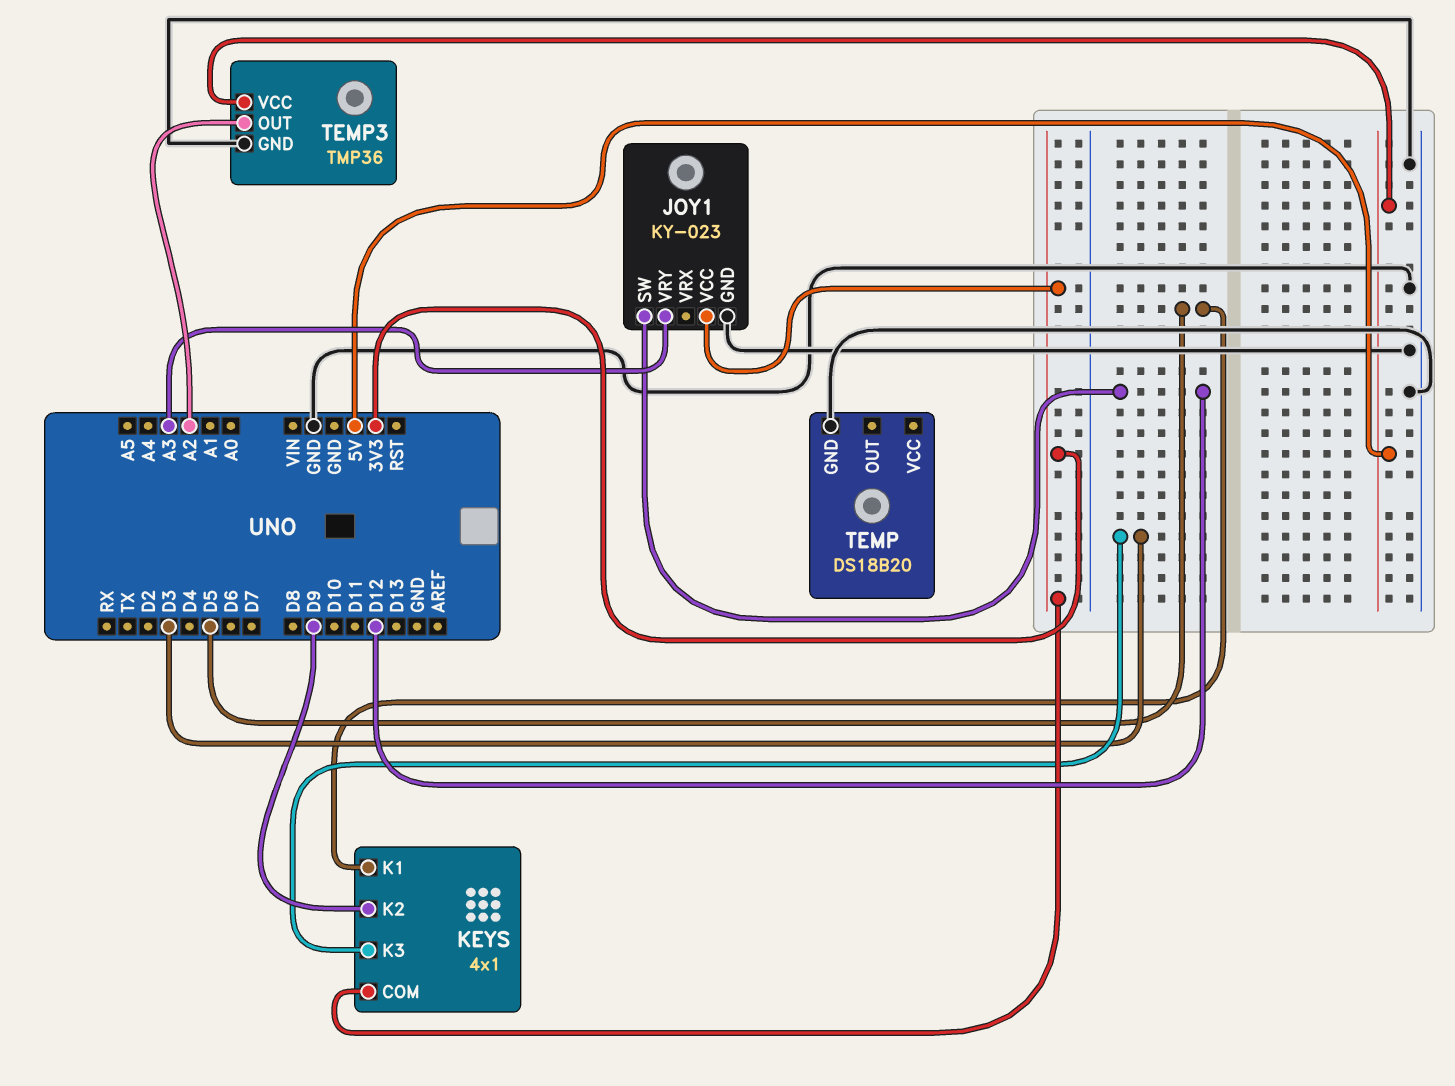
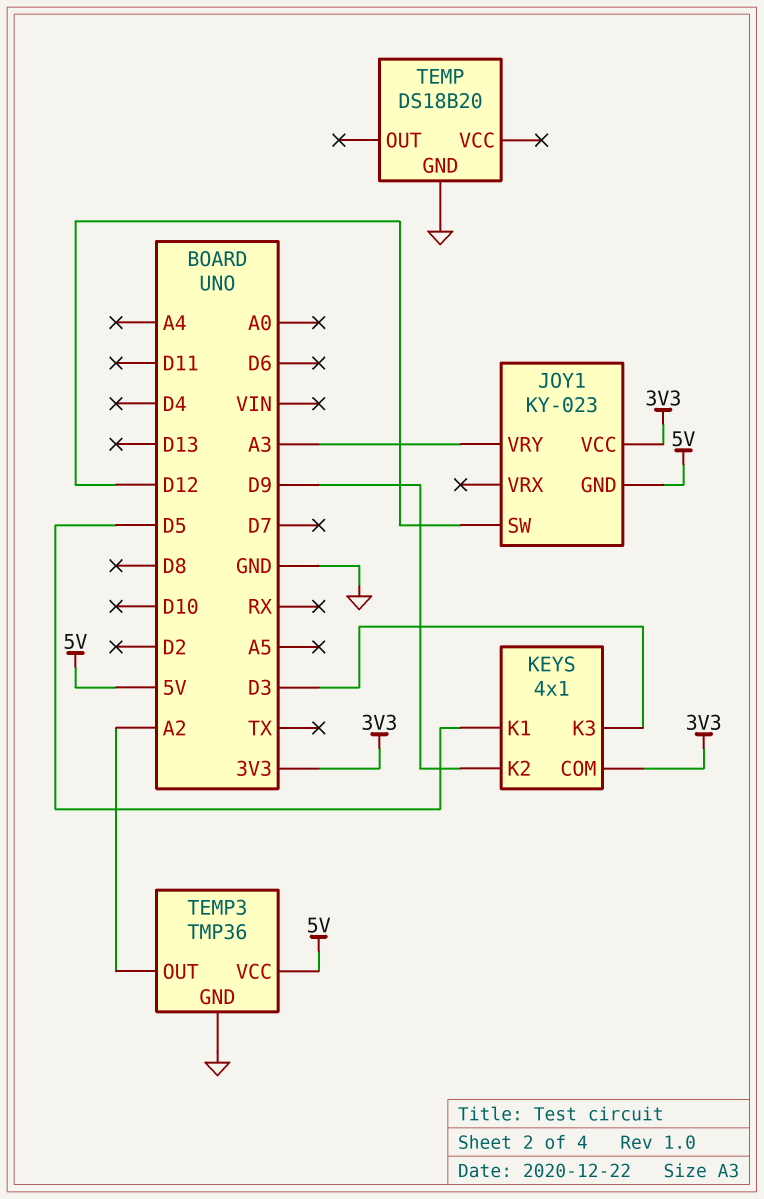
JOY1 pin GND: GND -> 5V

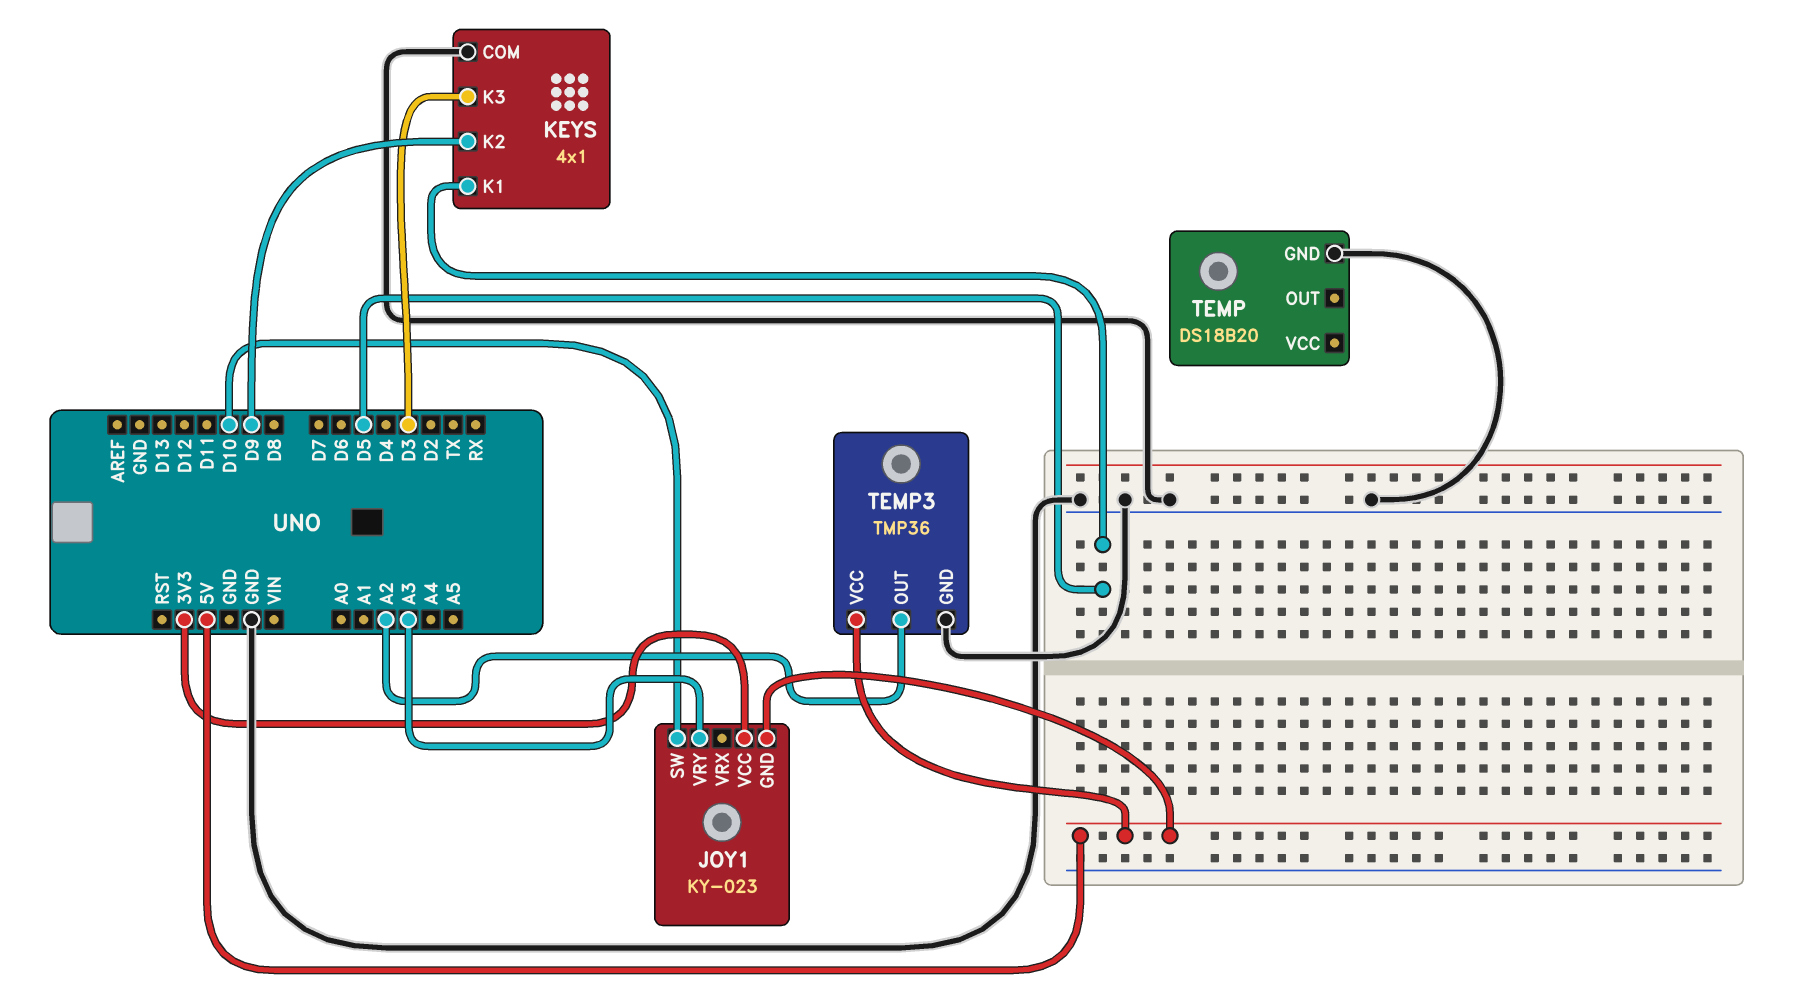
JOY1 pin SW: D12 -> D10
KEYS pin COM: 3V3 -> GND

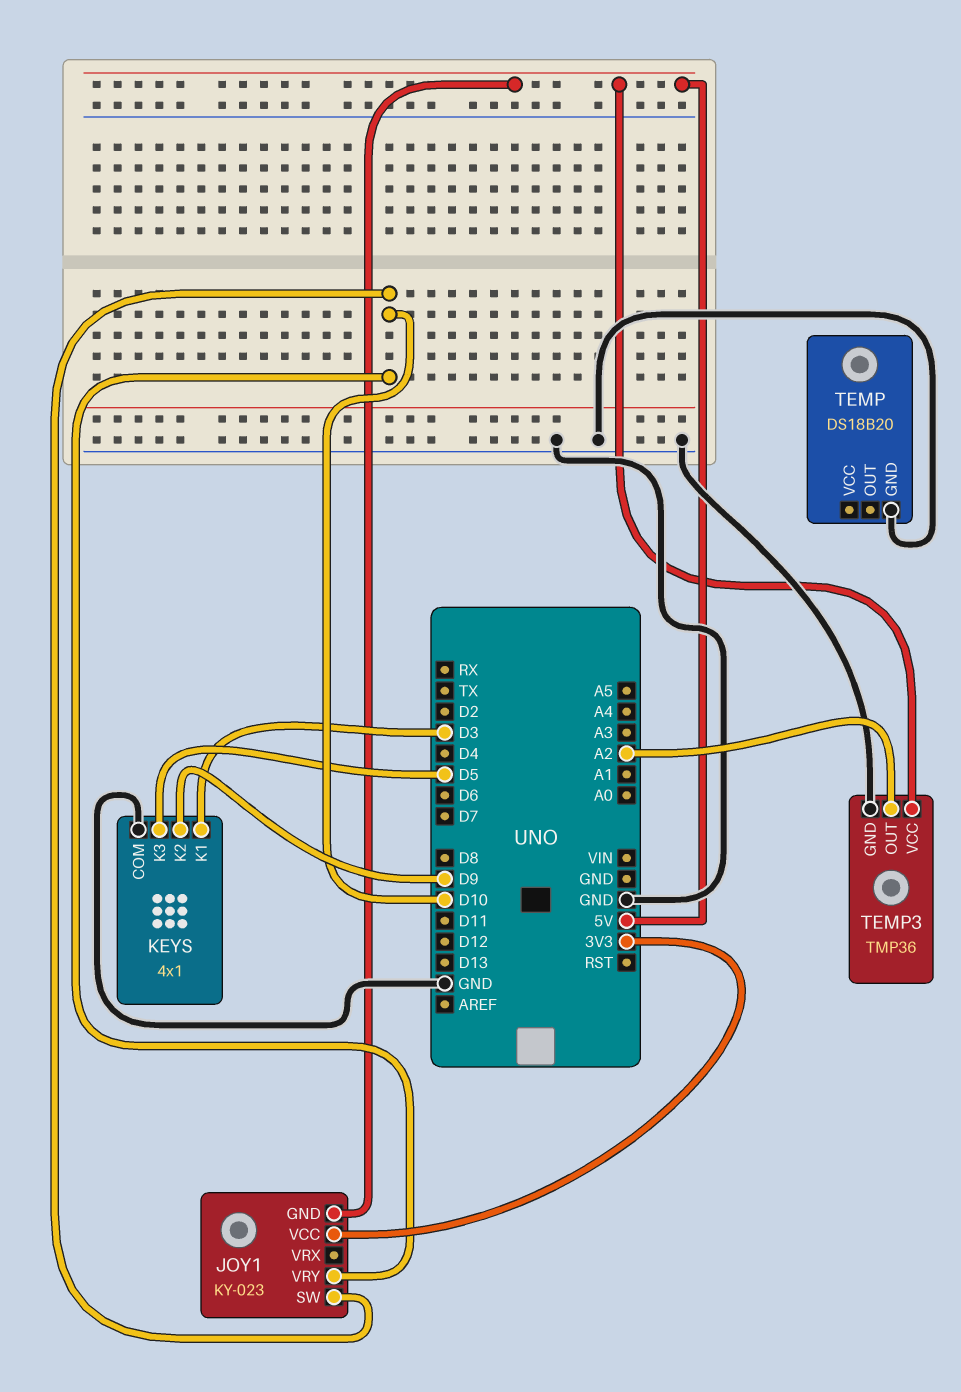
JOY1 pin VRY: A3 -> D10
KEYS pin K1: D5 -> D3
KEYS pin K3: D3 -> D5

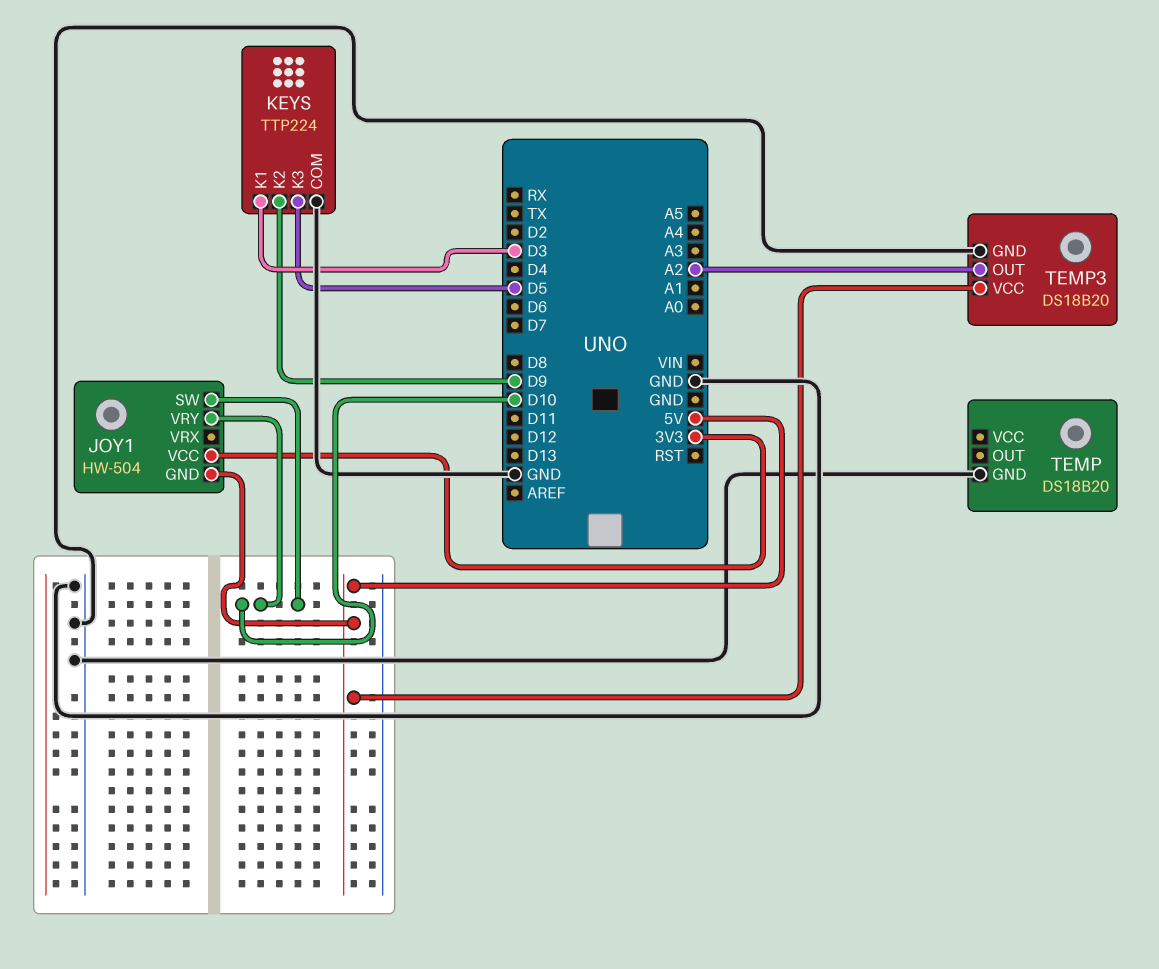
JOY1: KY-023 -> HW-504
KEYS: 4x1 -> TTP224
TEMP3: TMP36 -> DS18B20

